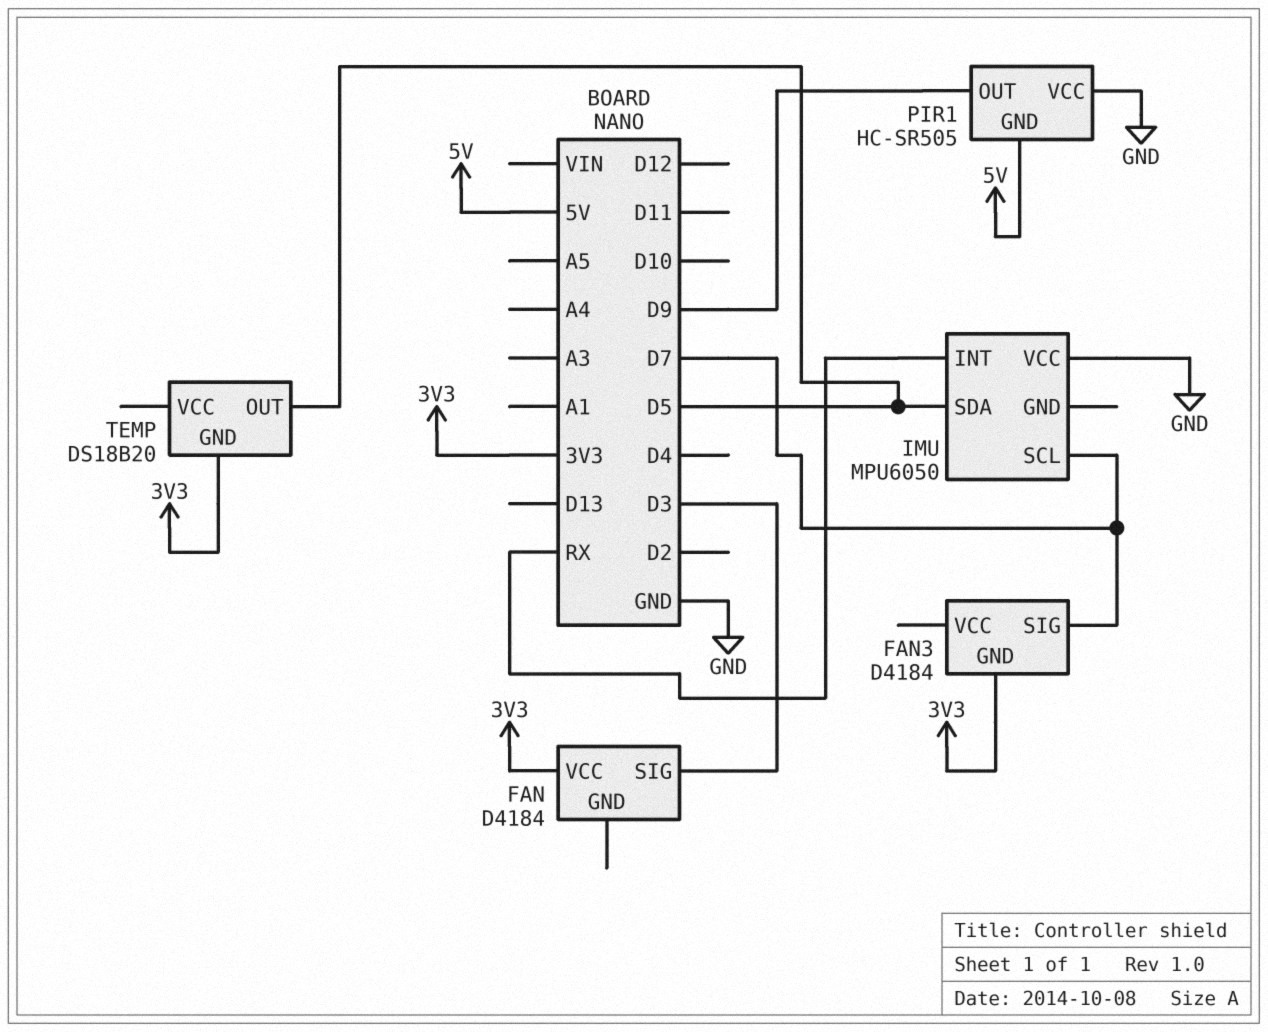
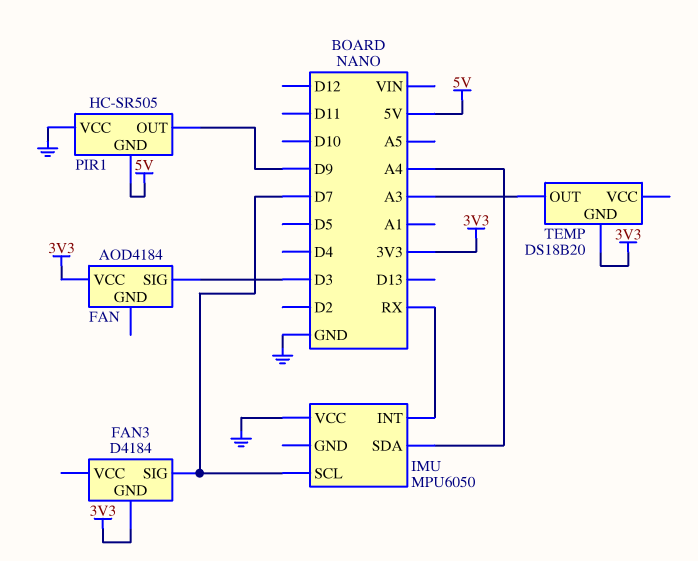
FAN: D4184 -> AOD4184
IMU pin SDA: D5 -> A4
TEMP pin OUT: D5 -> A3

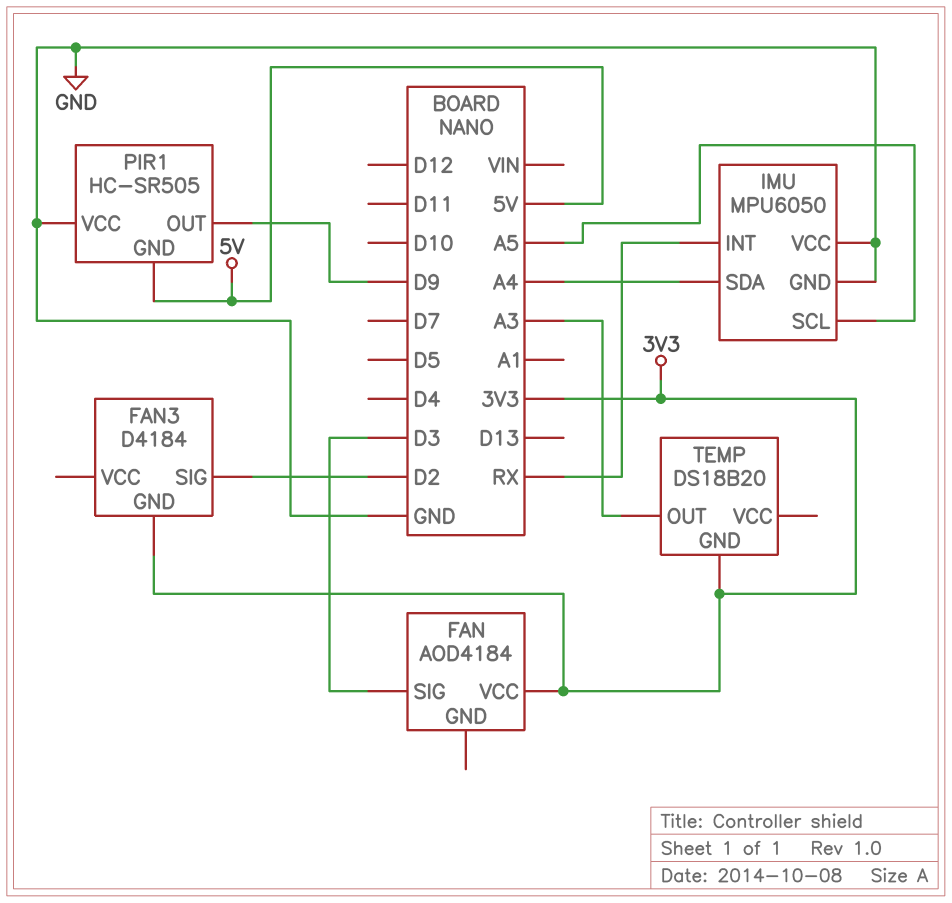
FAN3 pin SIG: D7 -> D2
IMU pin GND: none -> GND
IMU pin SCL: D7 -> A5

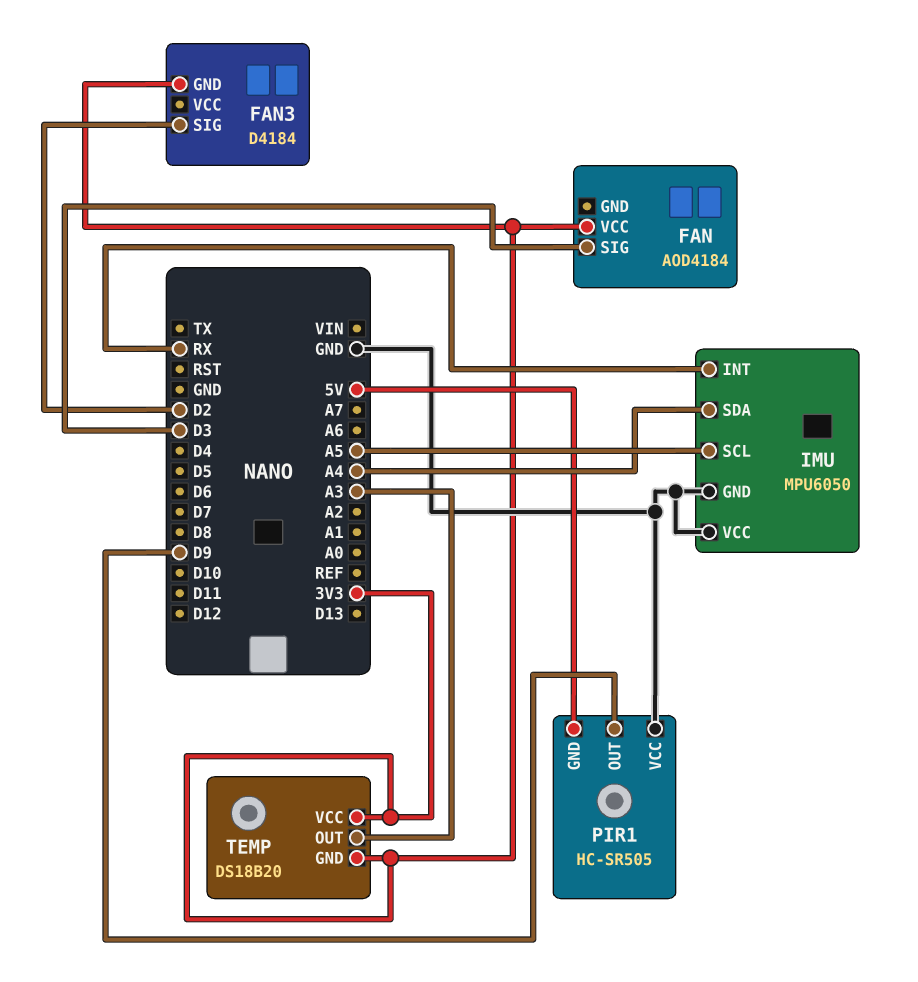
TEMP pin VCC: none -> 3V3

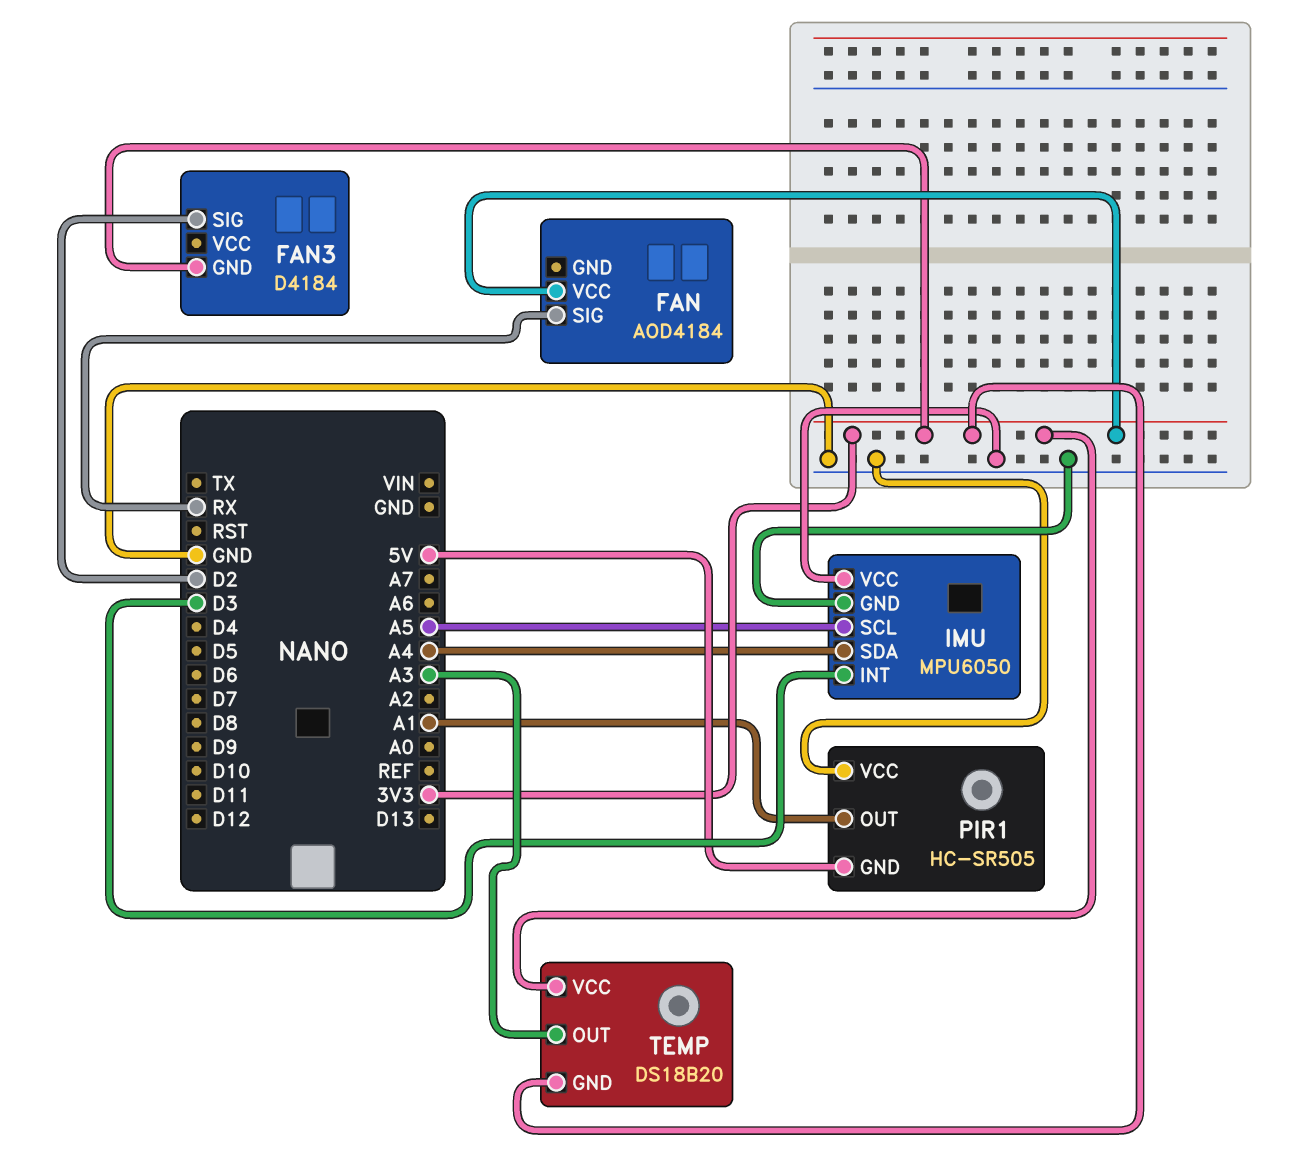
FAN pin SIG: D3 -> RX
IMU pin INT: RX -> D3
PIR1 pin OUT: D9 -> A1

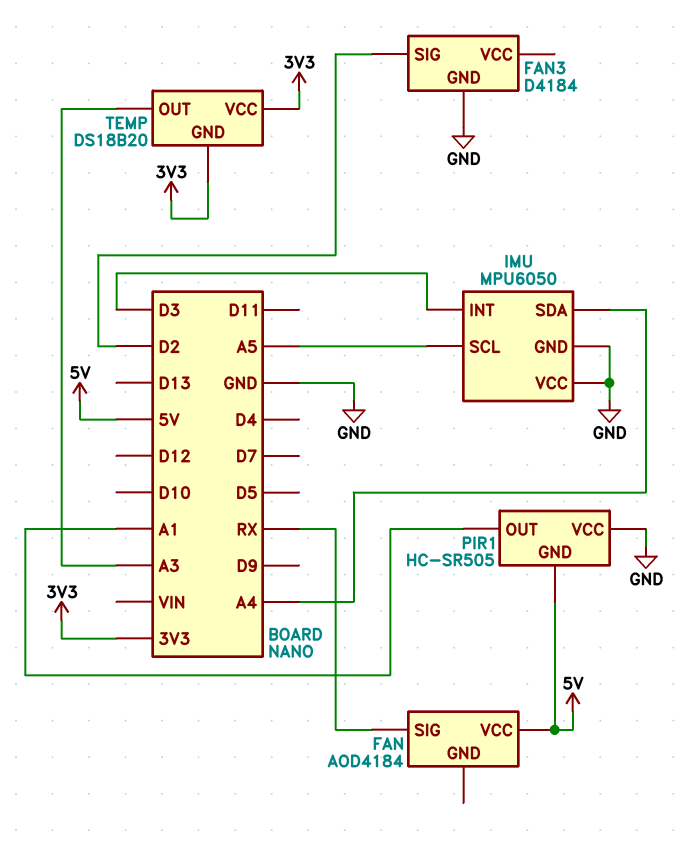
FAN pin VCC: 3V3 -> 5V
FAN3 pin GND: 3V3 -> GND

